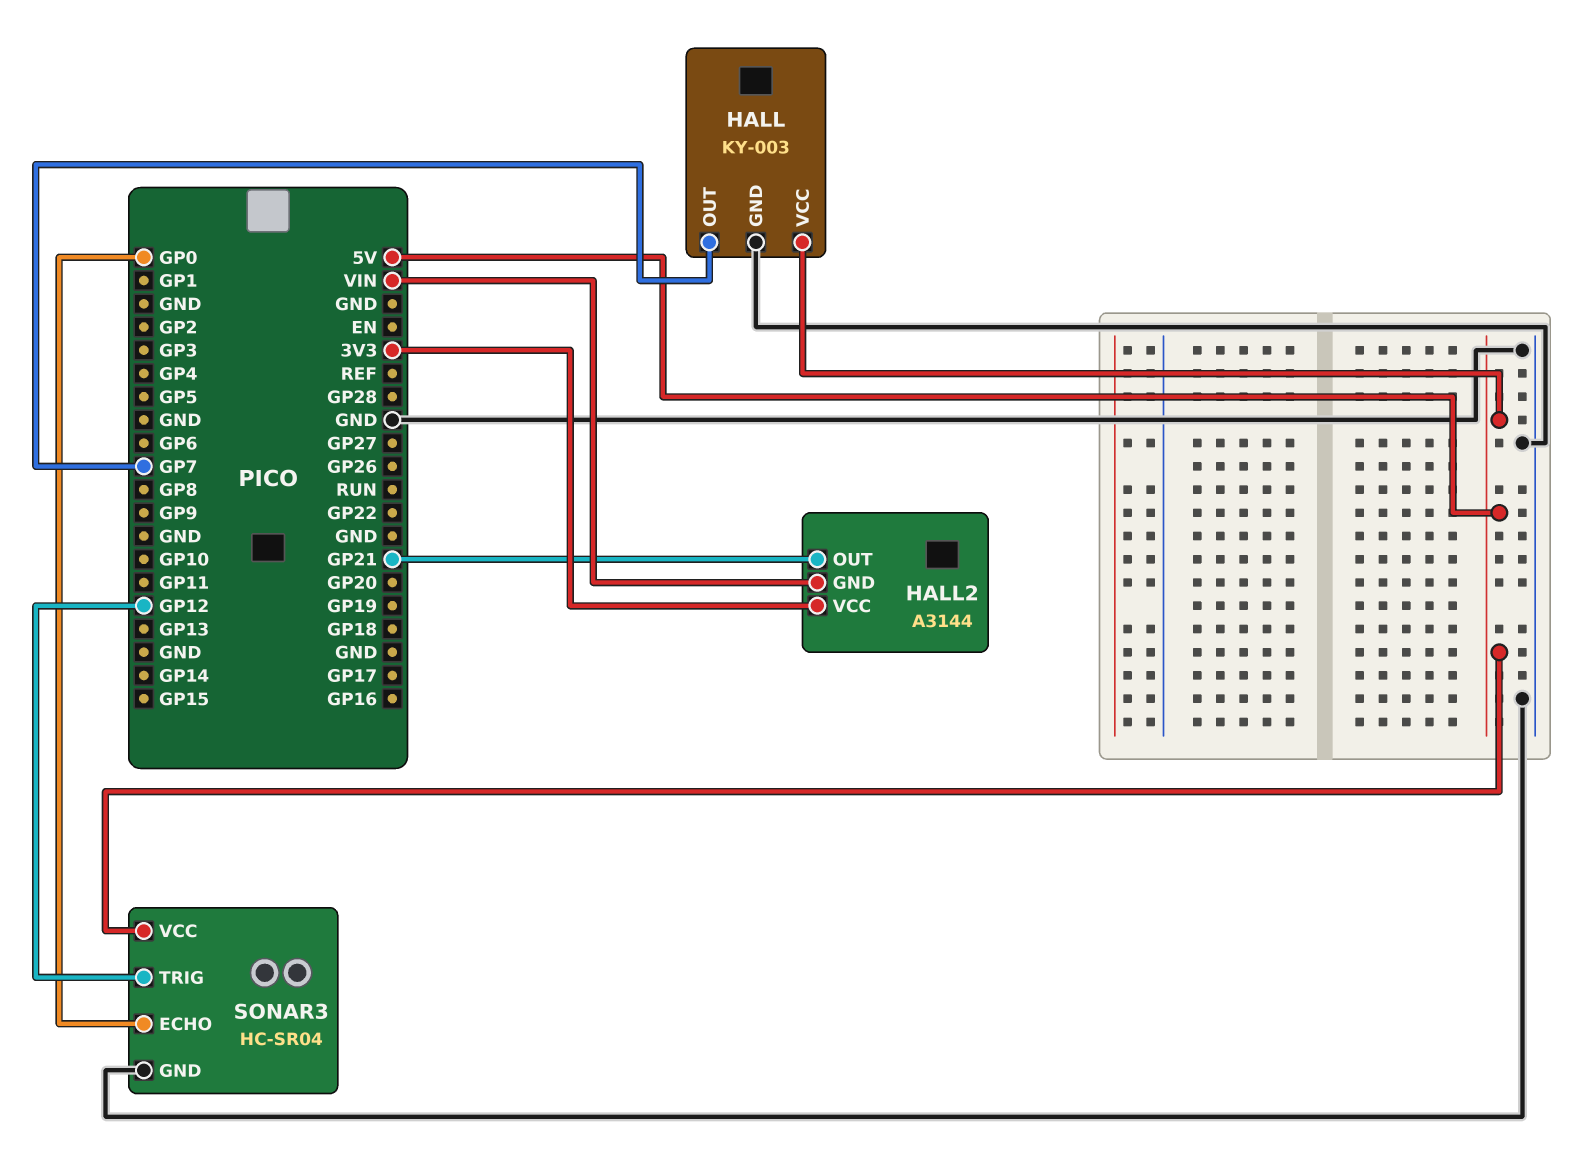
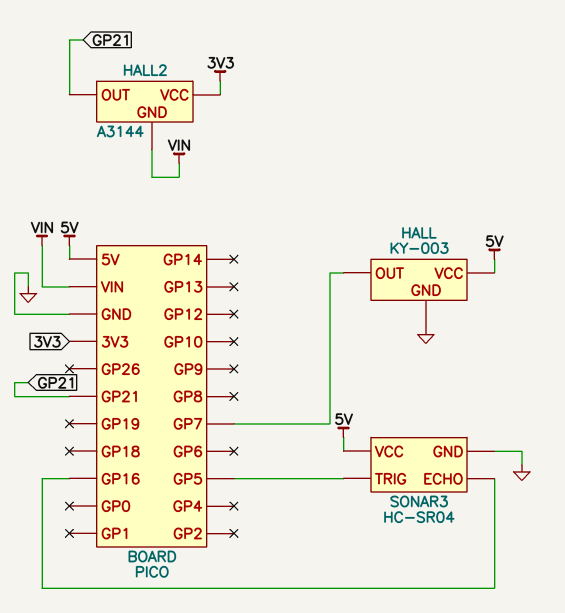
SONAR3 pin ECHO: GP0 -> GP16
SONAR3 pin TRIG: GP12 -> GP5

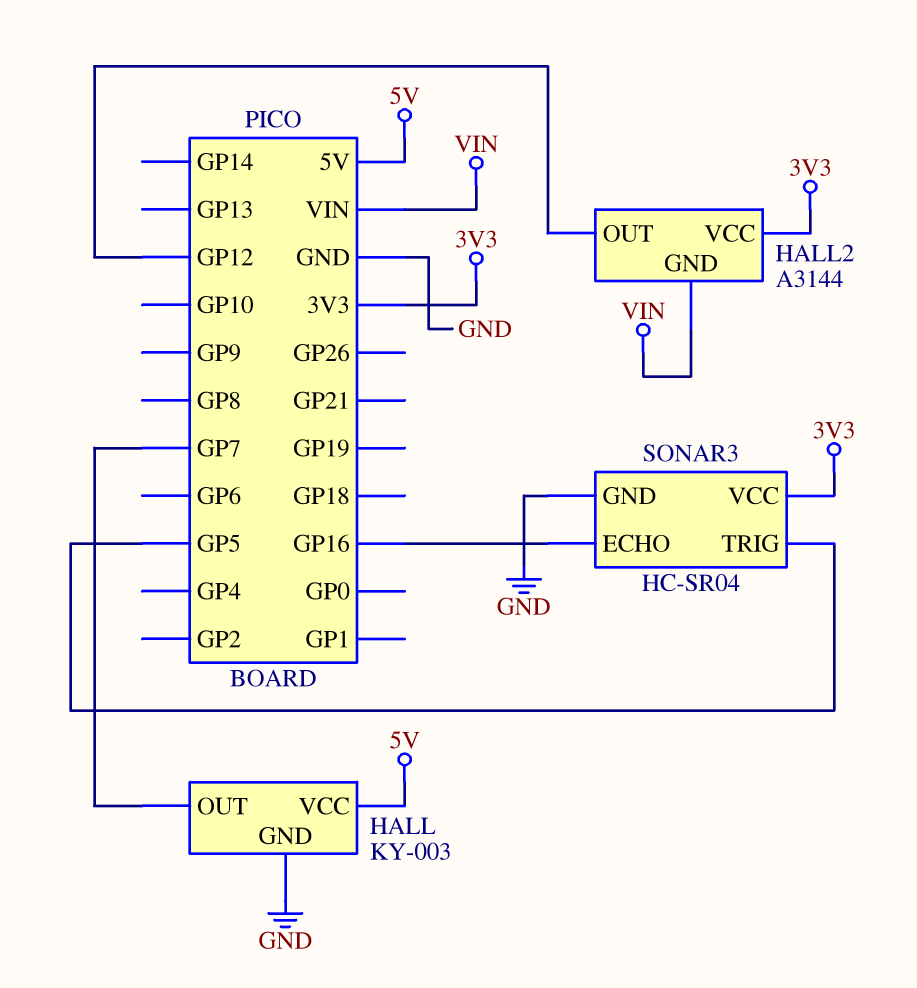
HALL2 pin OUT: GP21 -> GP12
SONAR3 pin VCC: 5V -> 3V3

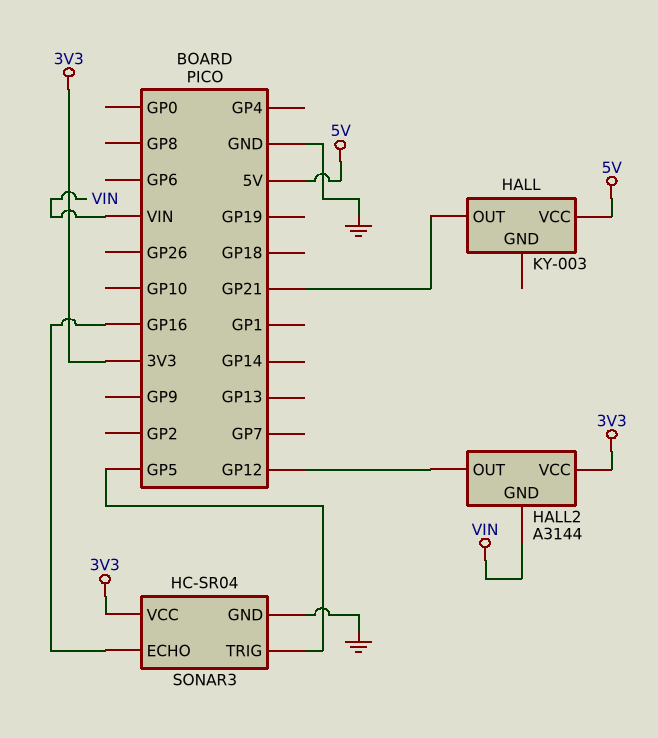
HALL pin GND: GND -> none
HALL pin OUT: GP7 -> GP21

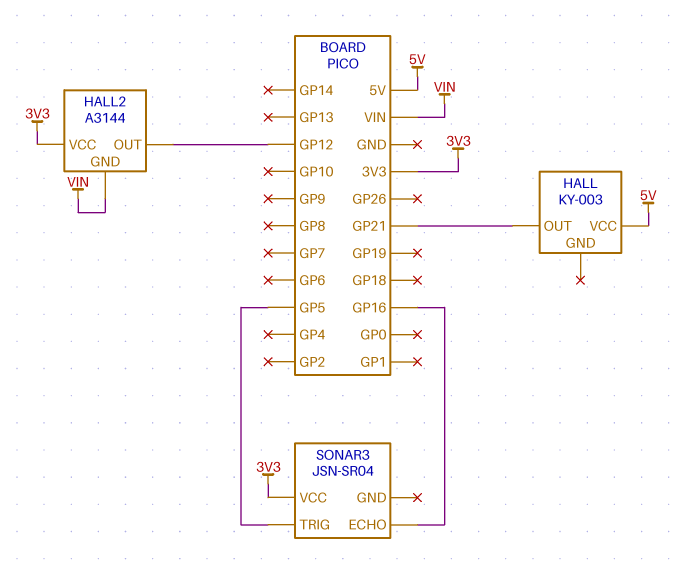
SONAR3: HC-SR04 -> JSN-SR04
SONAR3 pin GND: GND -> none

